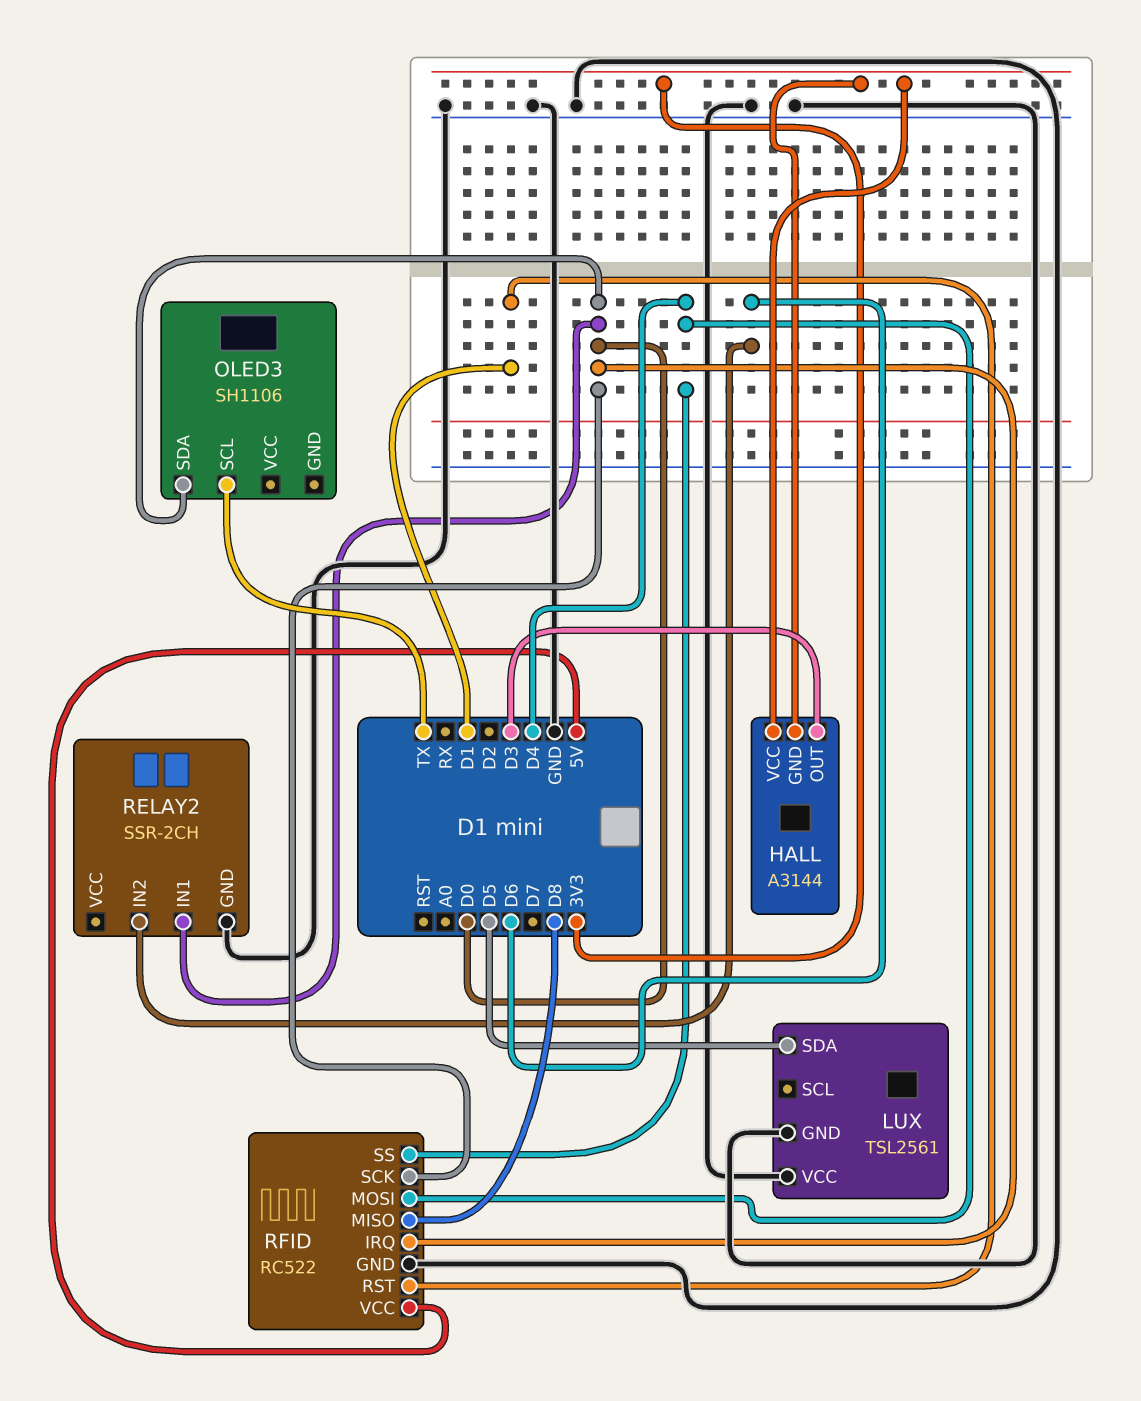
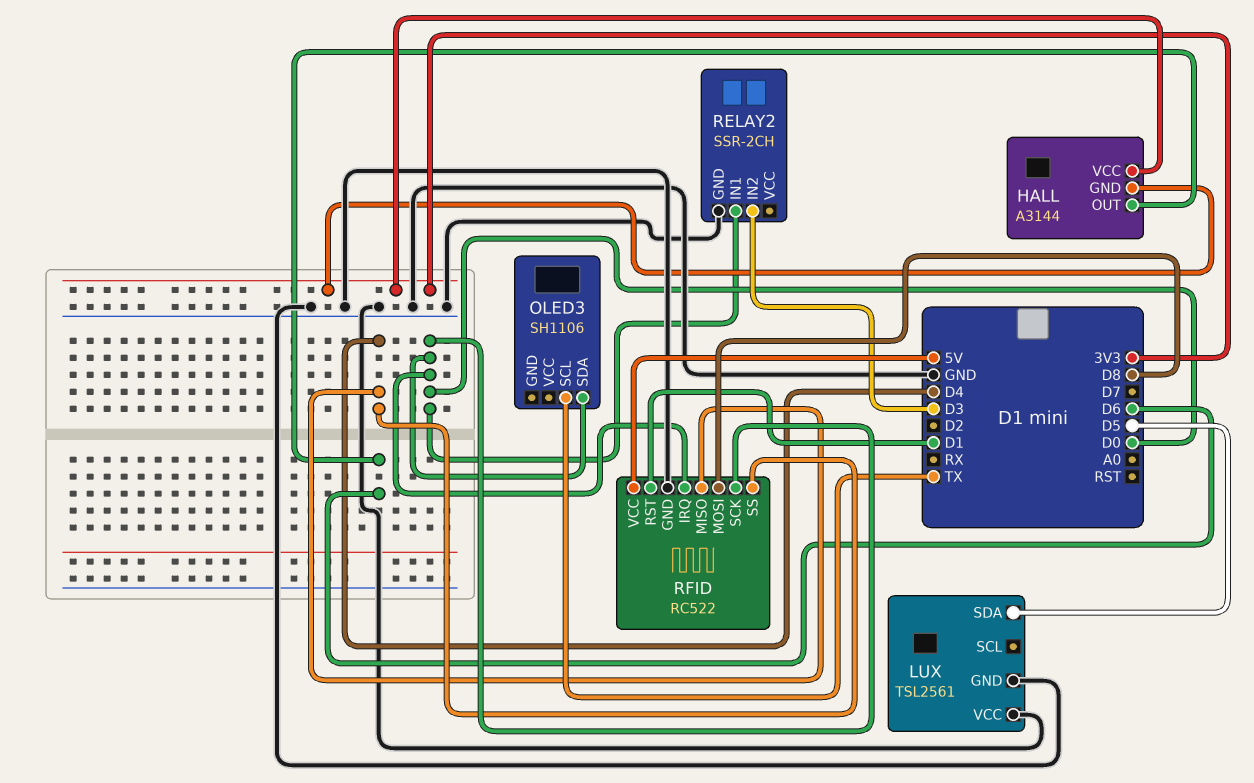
HALL pin OUT: D3 -> D6
RELAY2 pin IN2: D6 -> D3
RFID pin MISO: D8 -> D4
RFID pin MOSI: D4 -> D8

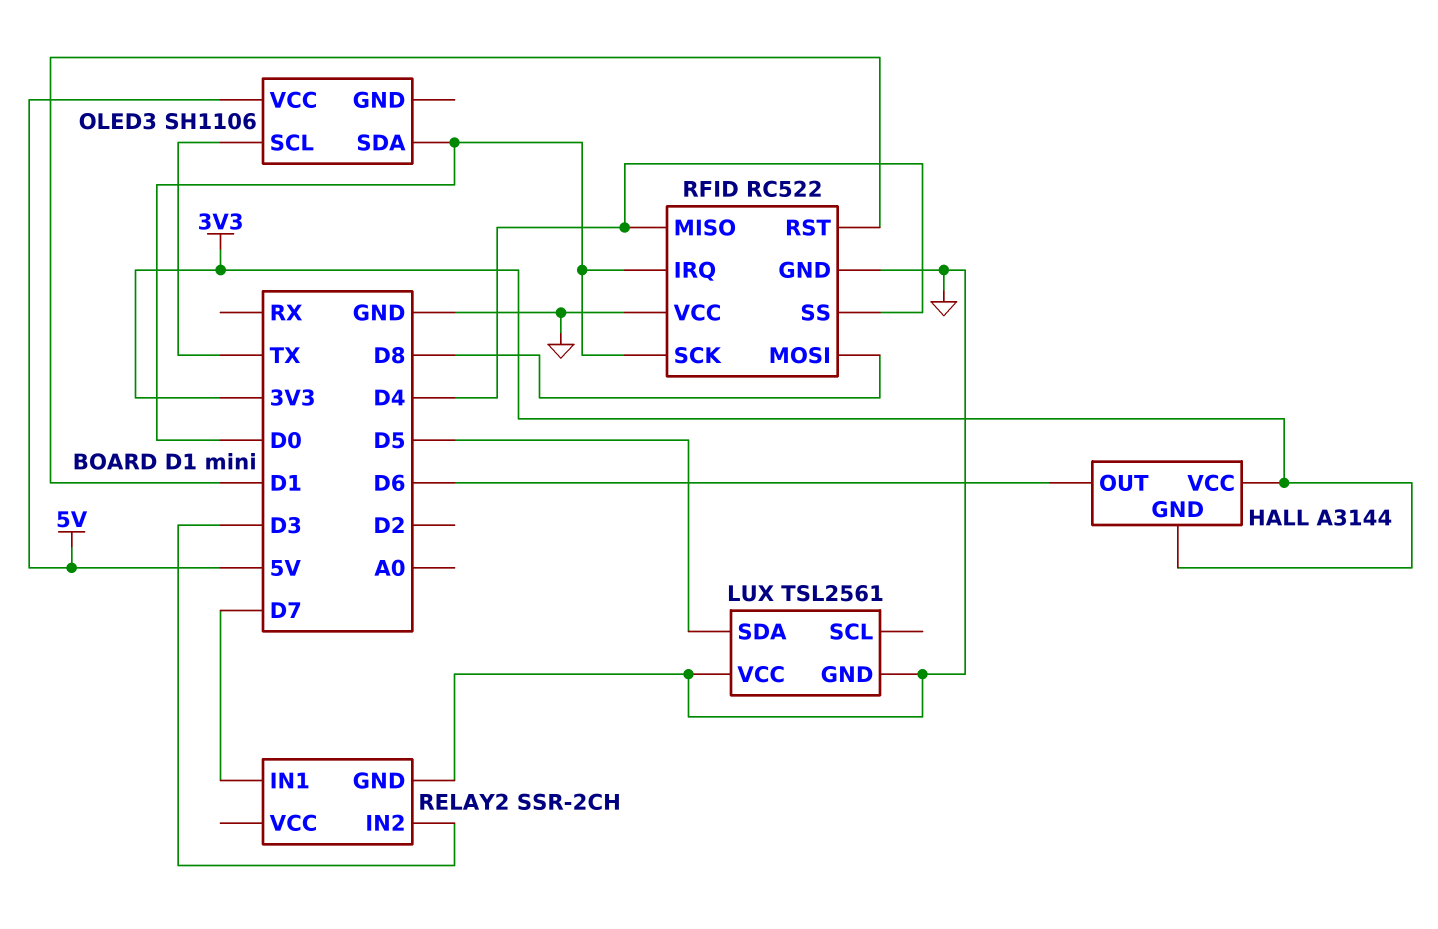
OLED3 pin VCC: none -> 5V
RELAY2 pin IN1: D0 -> D7
RFID pin VCC: 5V -> GND

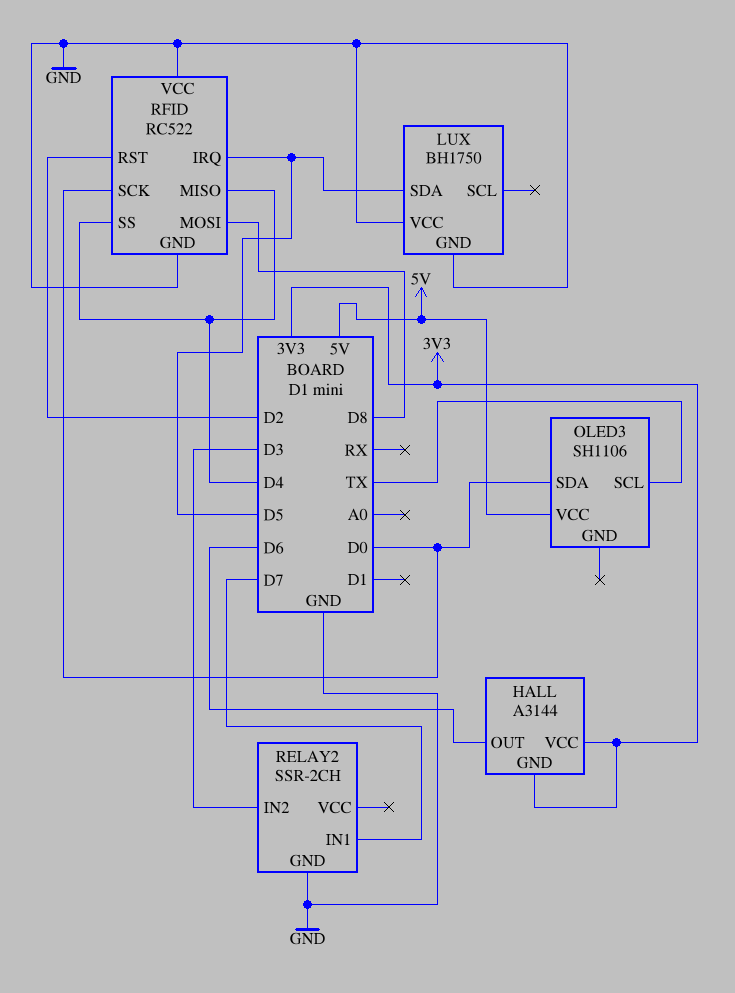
LUX: TSL2561 -> BH1750
RFID pin IRQ: D0 -> D5
RFID pin RST: D1 -> D2

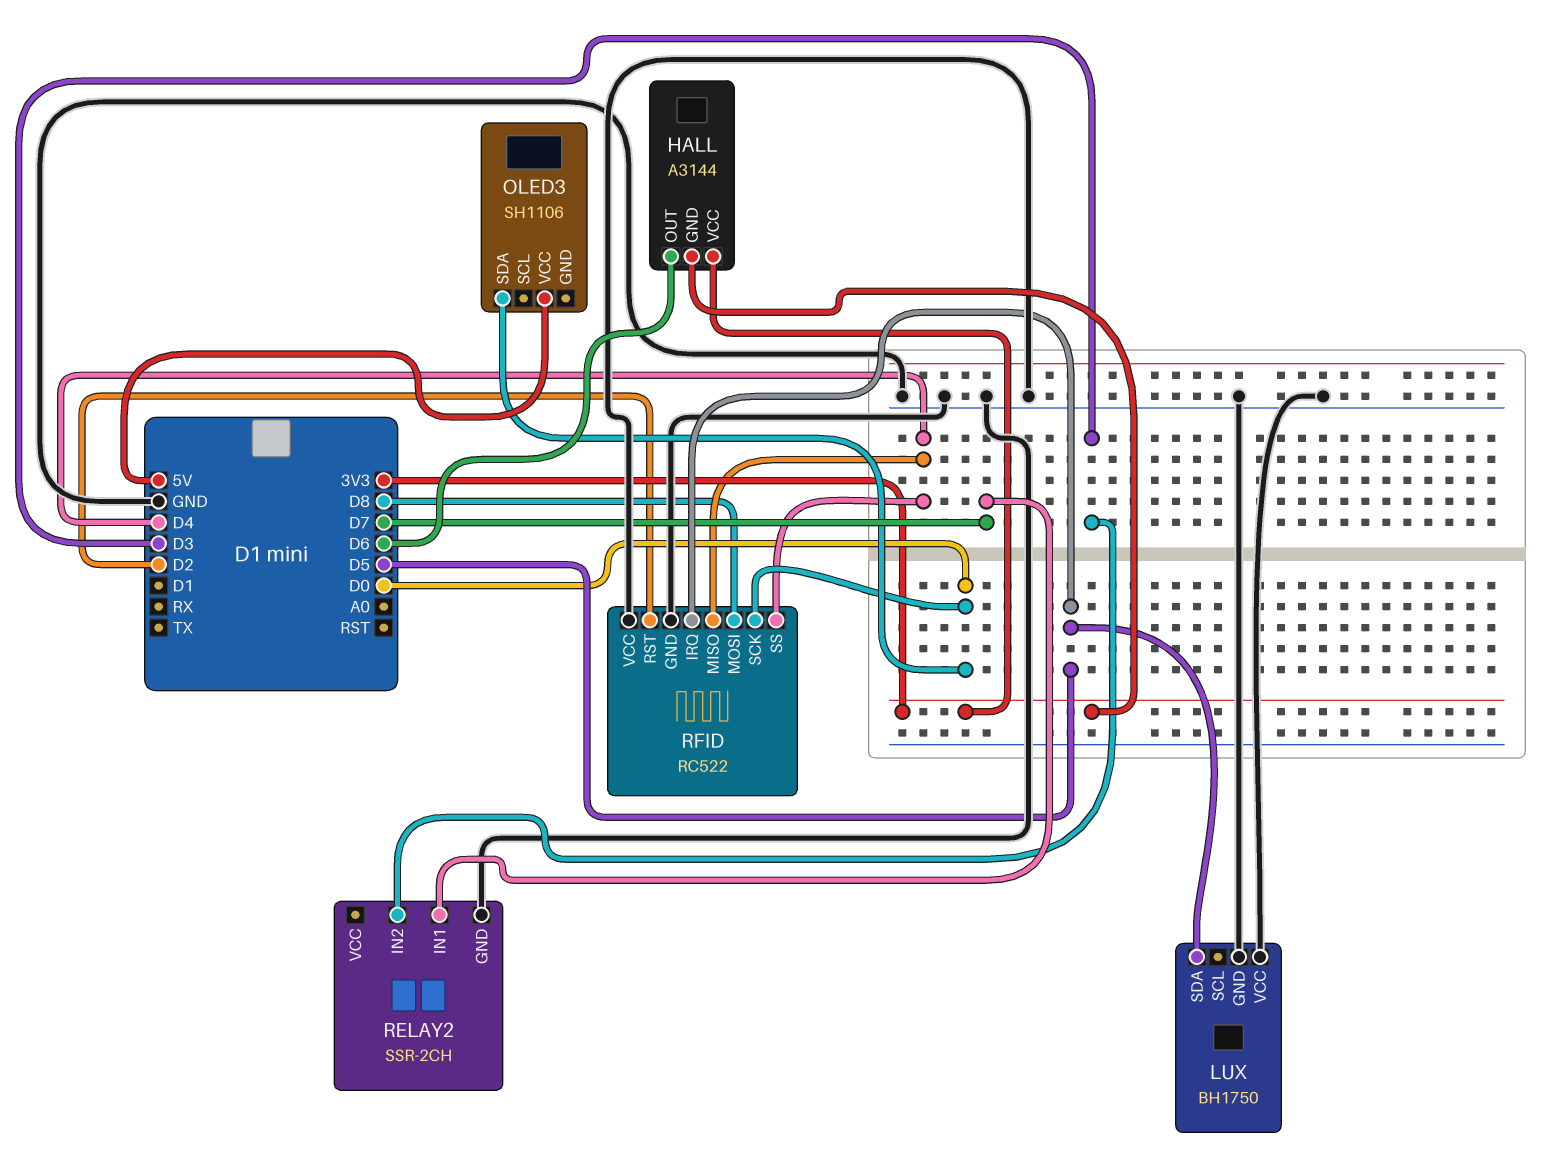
OLED3 pin SCL: TX -> none

